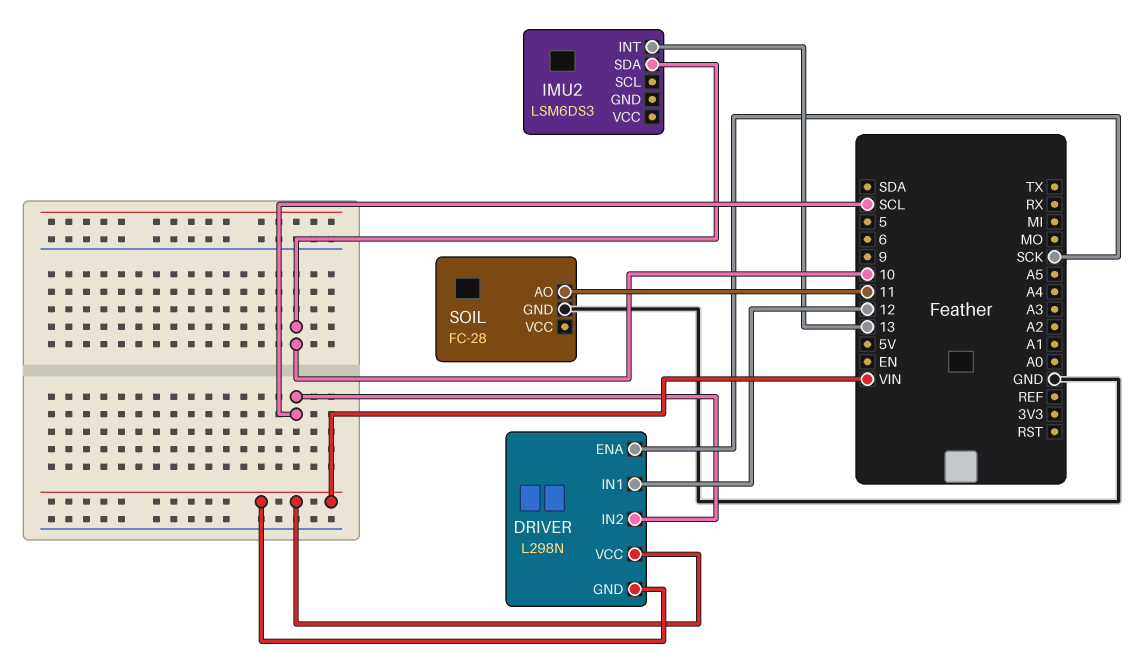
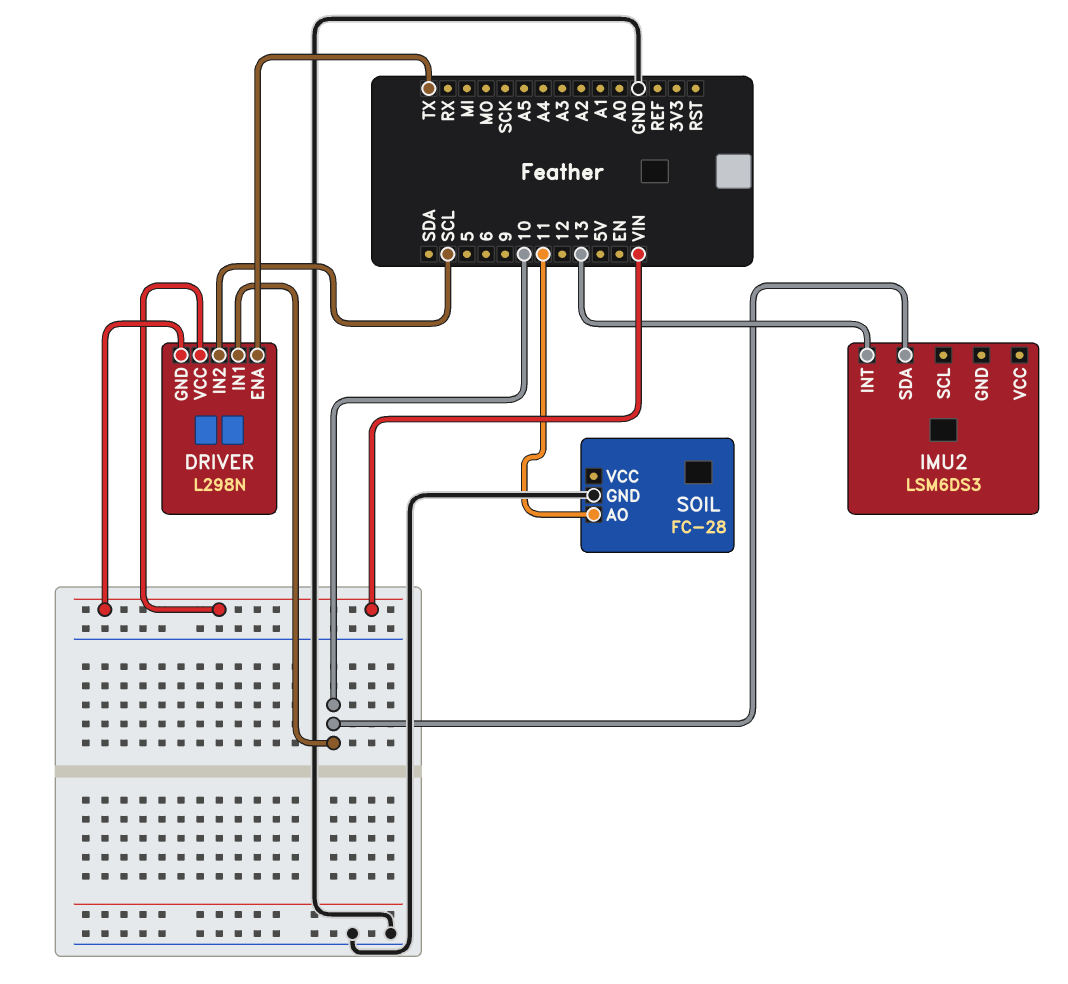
DRIVER pin ENA: SCK -> TX
DRIVER pin IN1: 12 -> 10

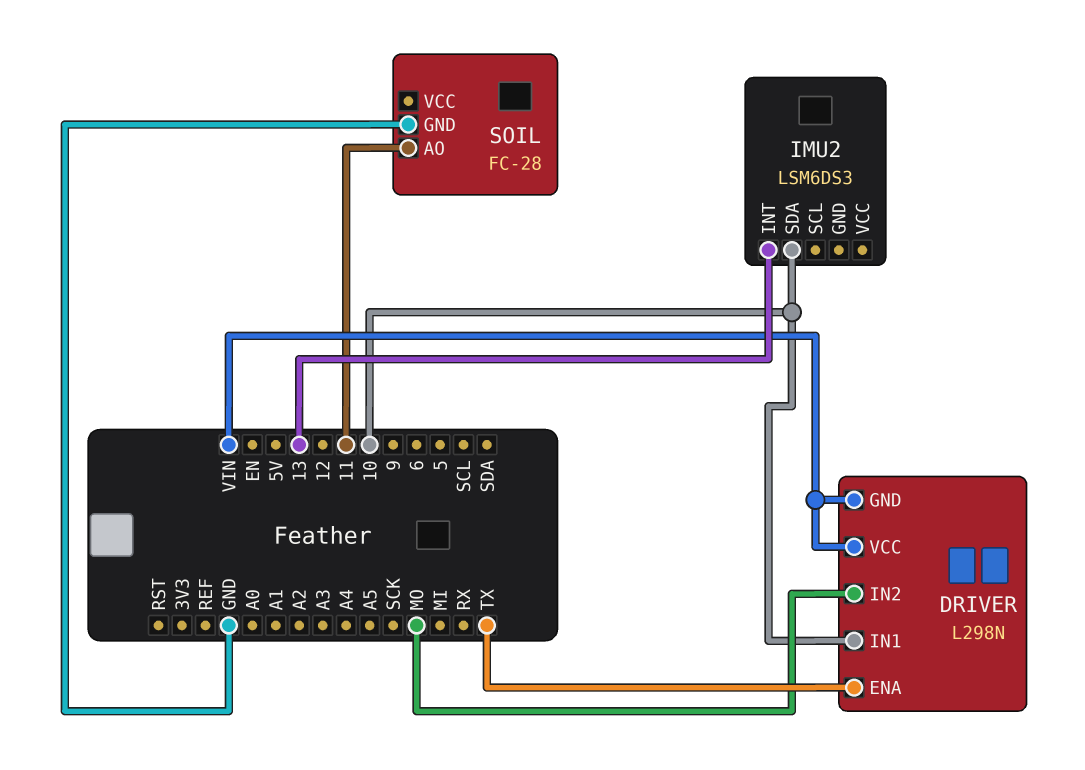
DRIVER pin IN2: SCL -> MO

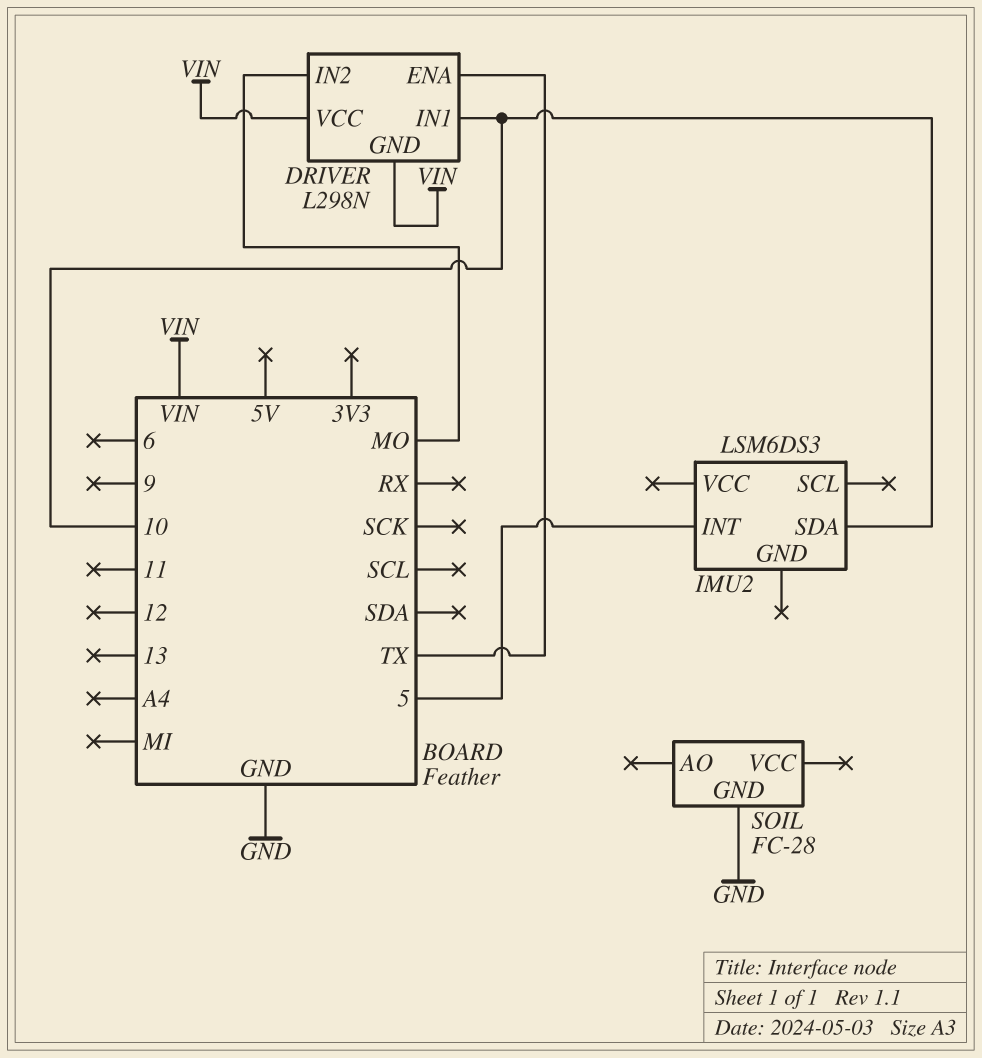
IMU2 pin INT: 13 -> 5
SOIL pin AO: 11 -> none

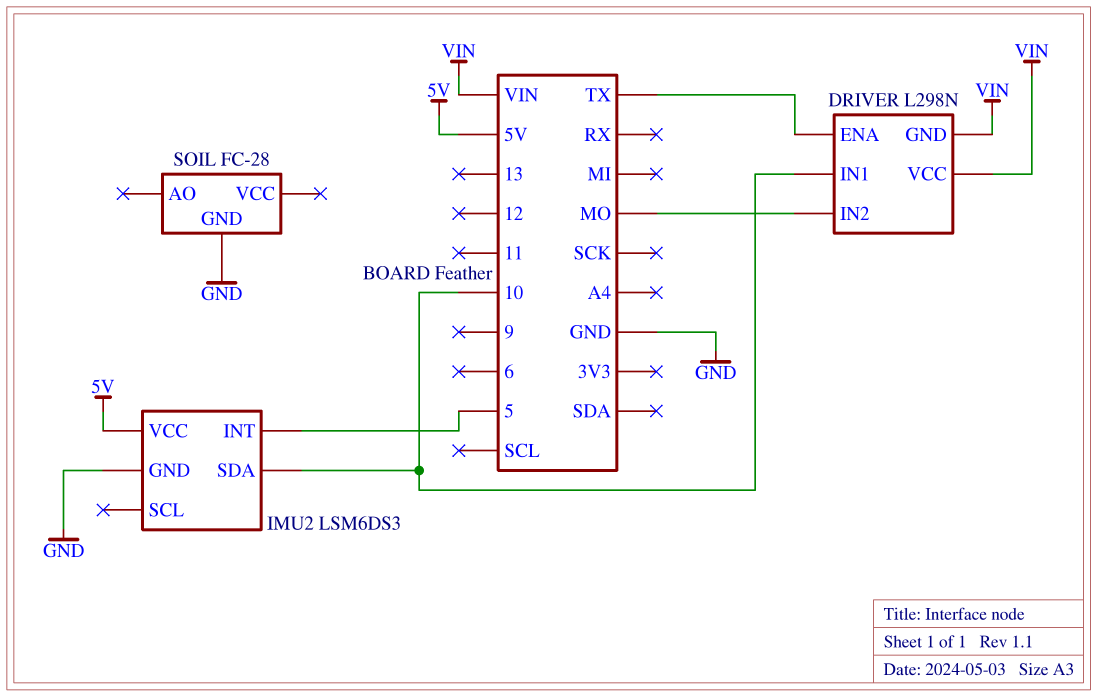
IMU2 pin GND: none -> GND
IMU2 pin VCC: none -> 5V

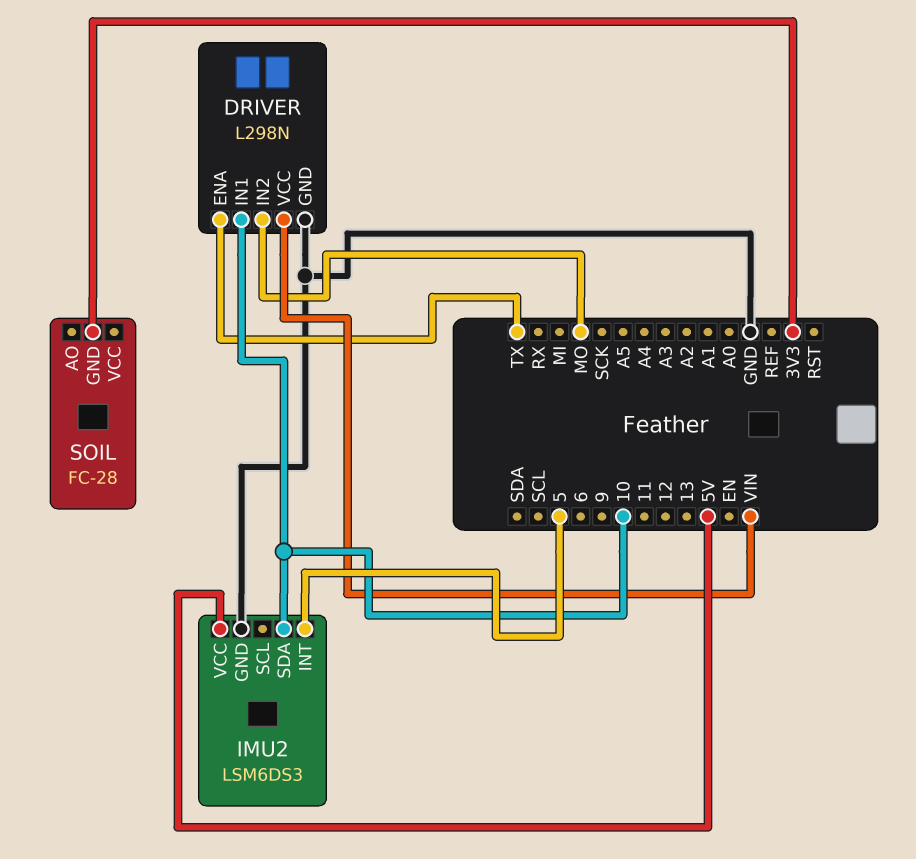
DRIVER pin GND: VIN -> GND
SOIL pin GND: GND -> 3V3

